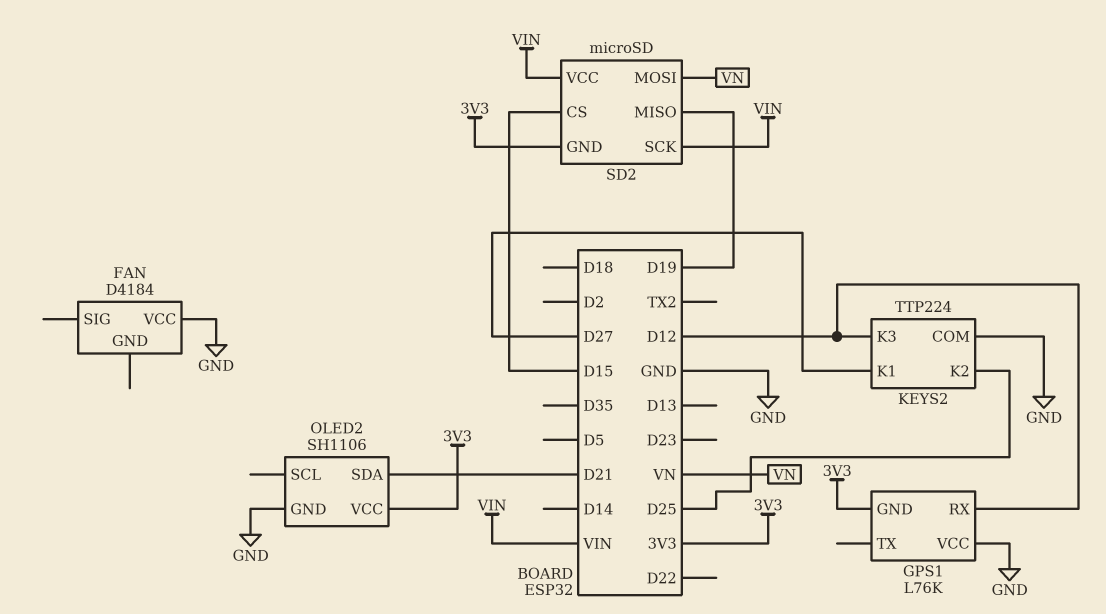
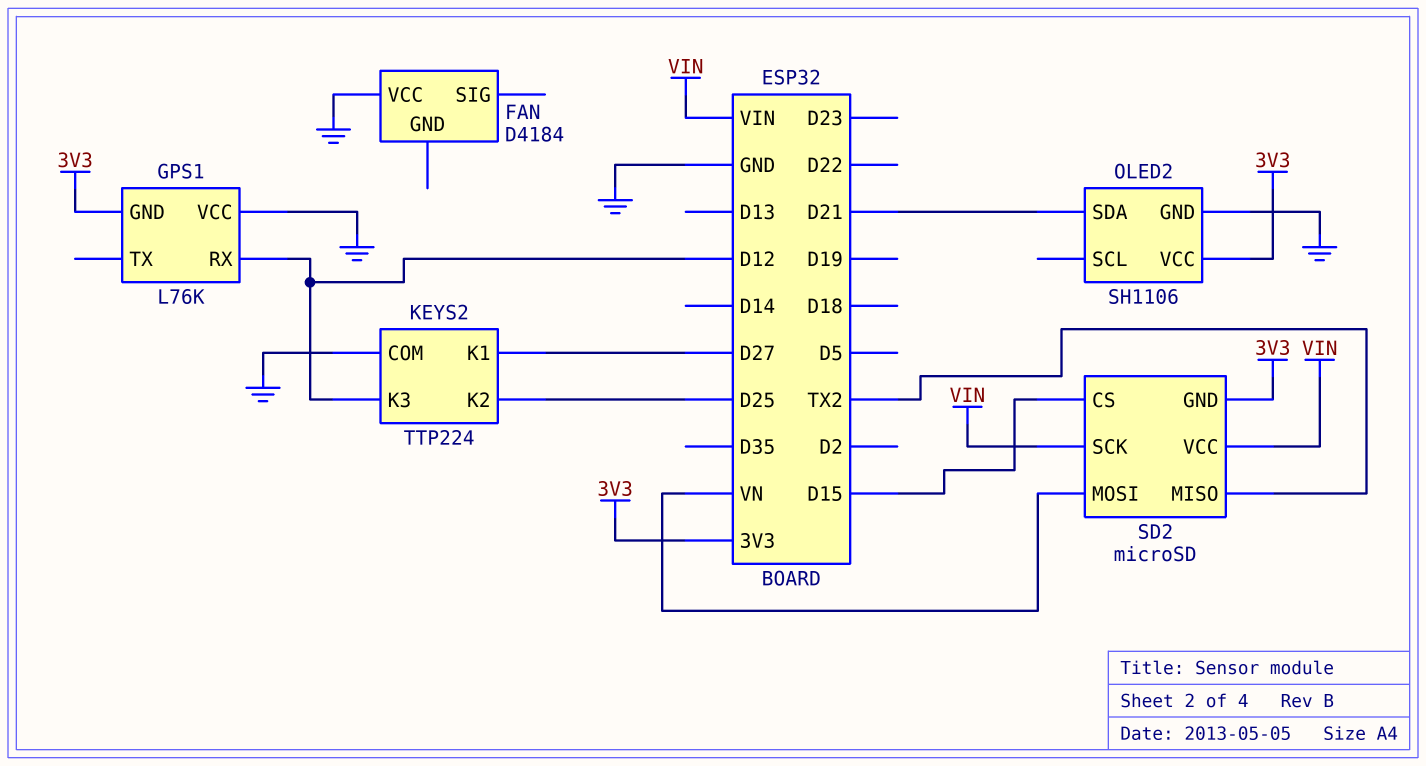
SD2 pin MISO: D19 -> TX2

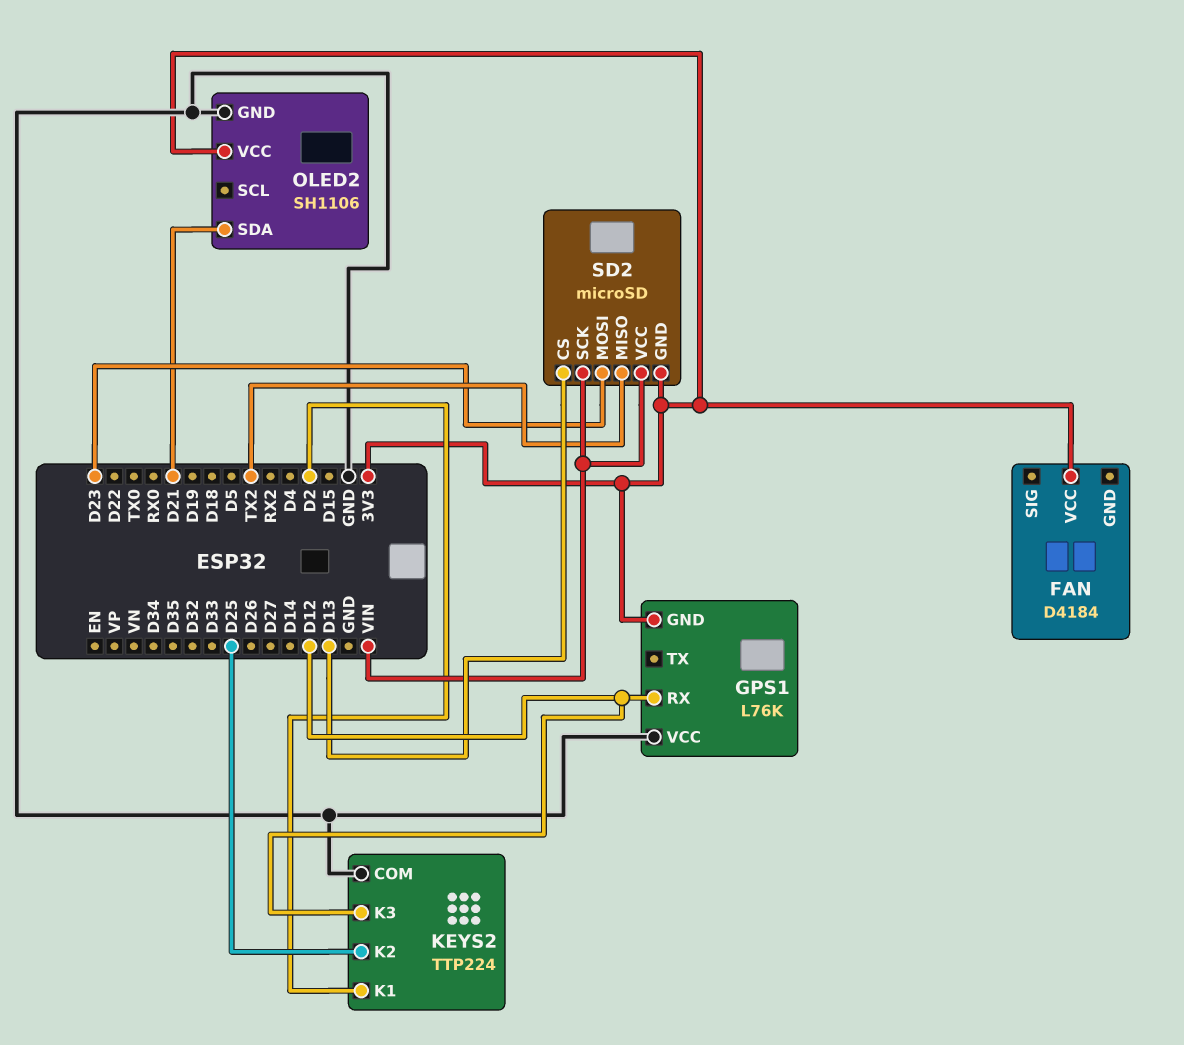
FAN pin VCC: GND -> 3V3
KEYS2 pin K1: D27 -> D2
SD2 pin CS: D15 -> D13
SD2 pin MOSI: VN -> D23

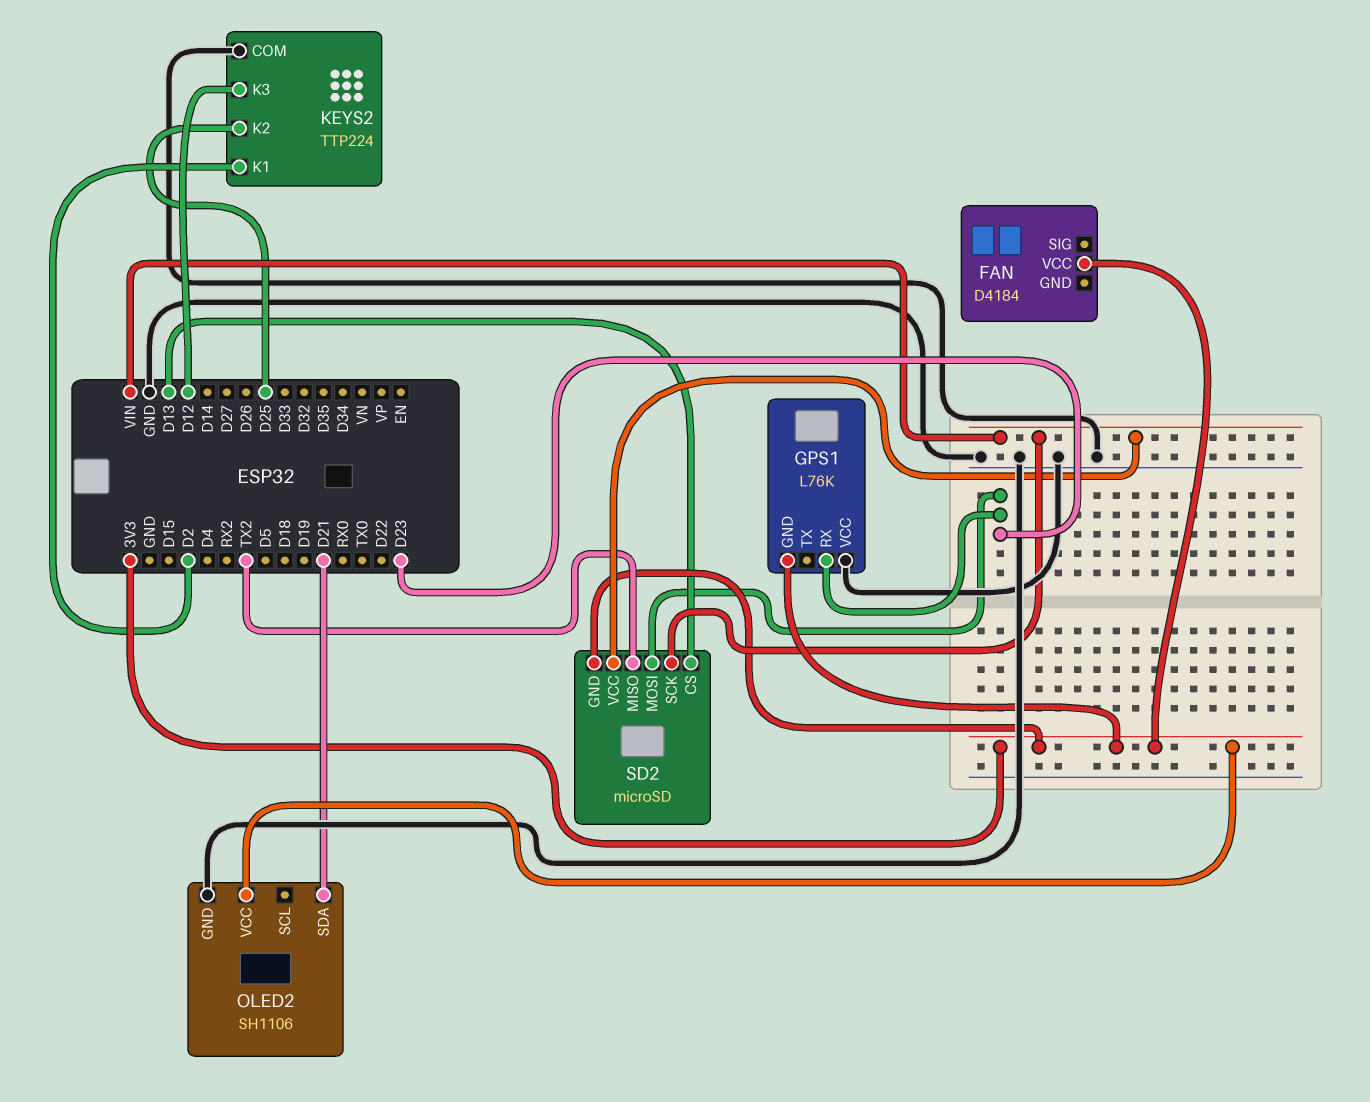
GPS1 pin RX: D12 -> D23

